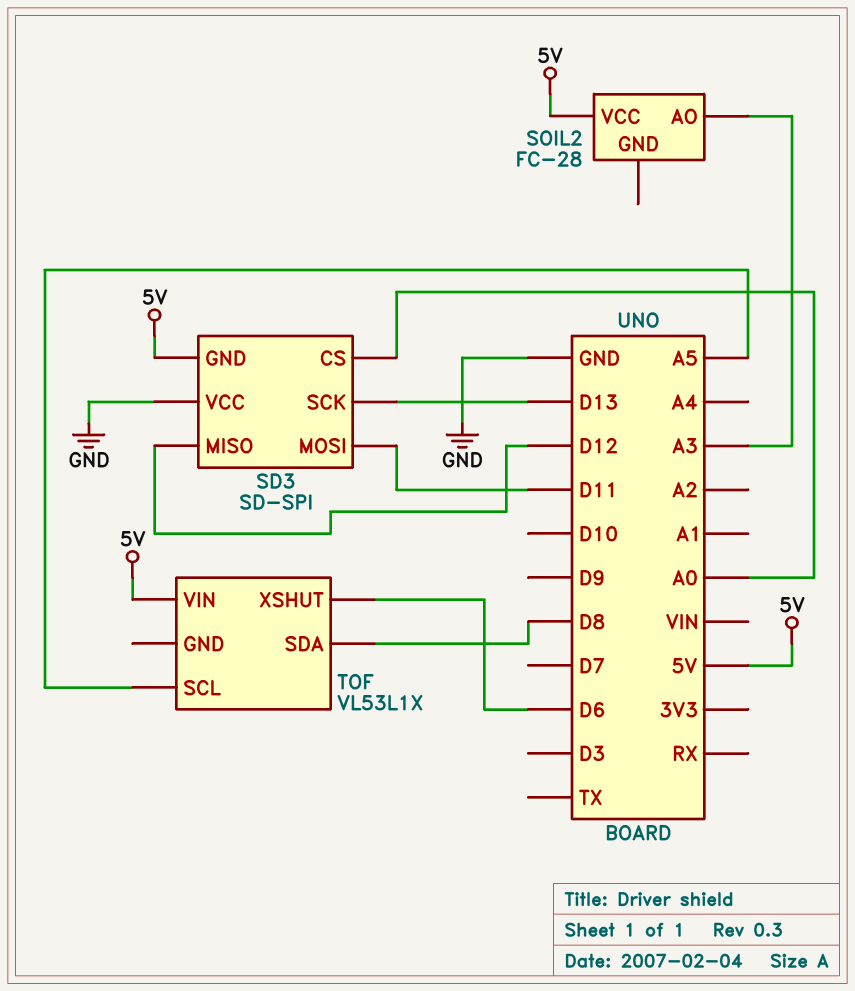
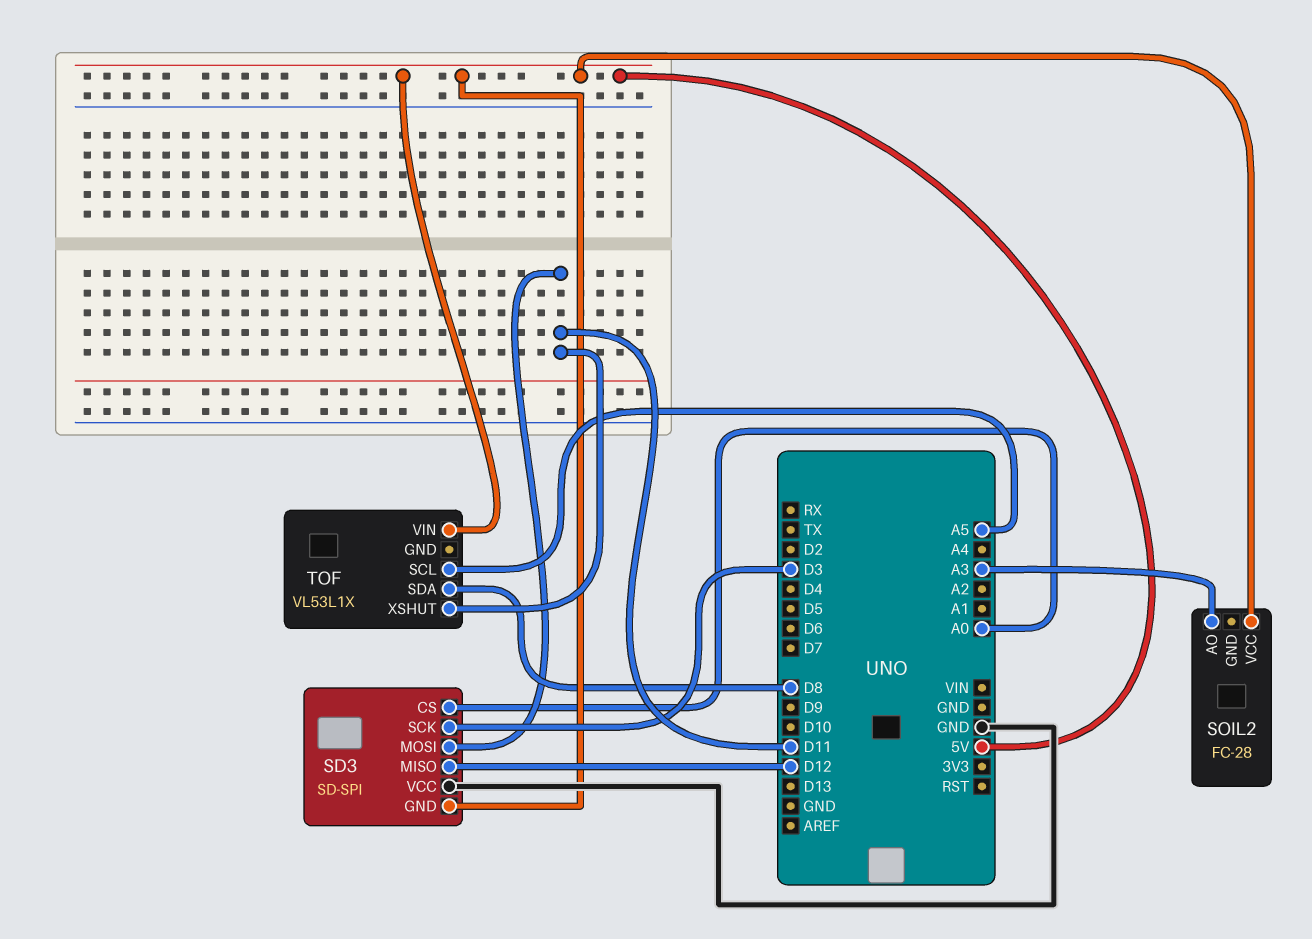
SD3 pin SCK: D13 -> D3
TOF pin XSHUT: D6 -> D11

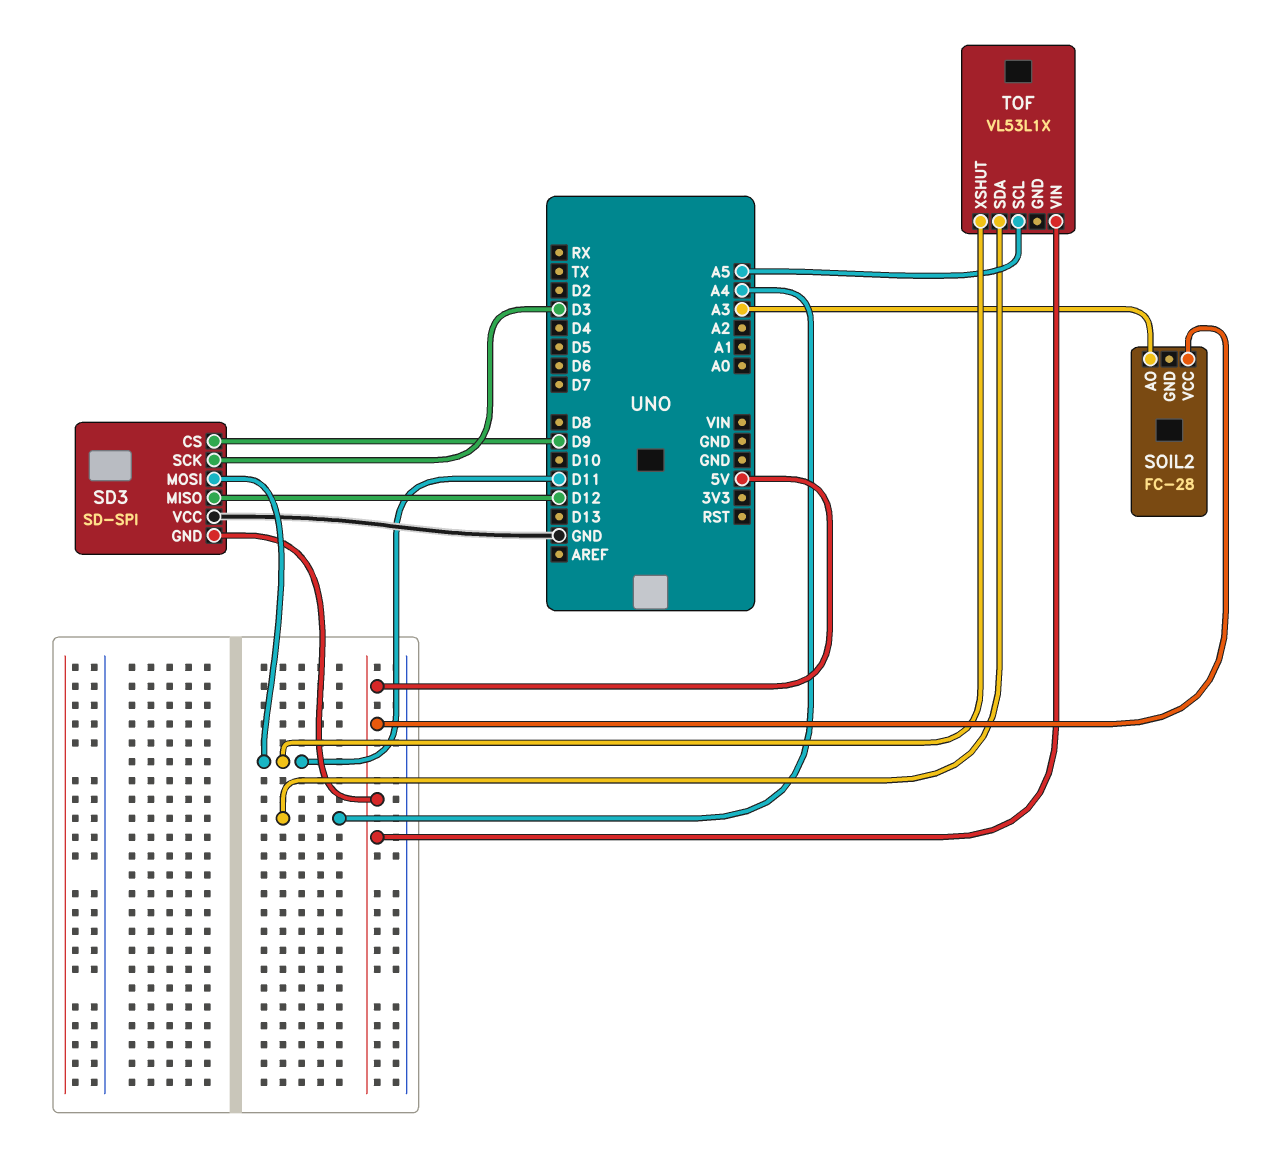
SD3 pin CS: A0 -> D9
TOF pin SDA: D8 -> A4

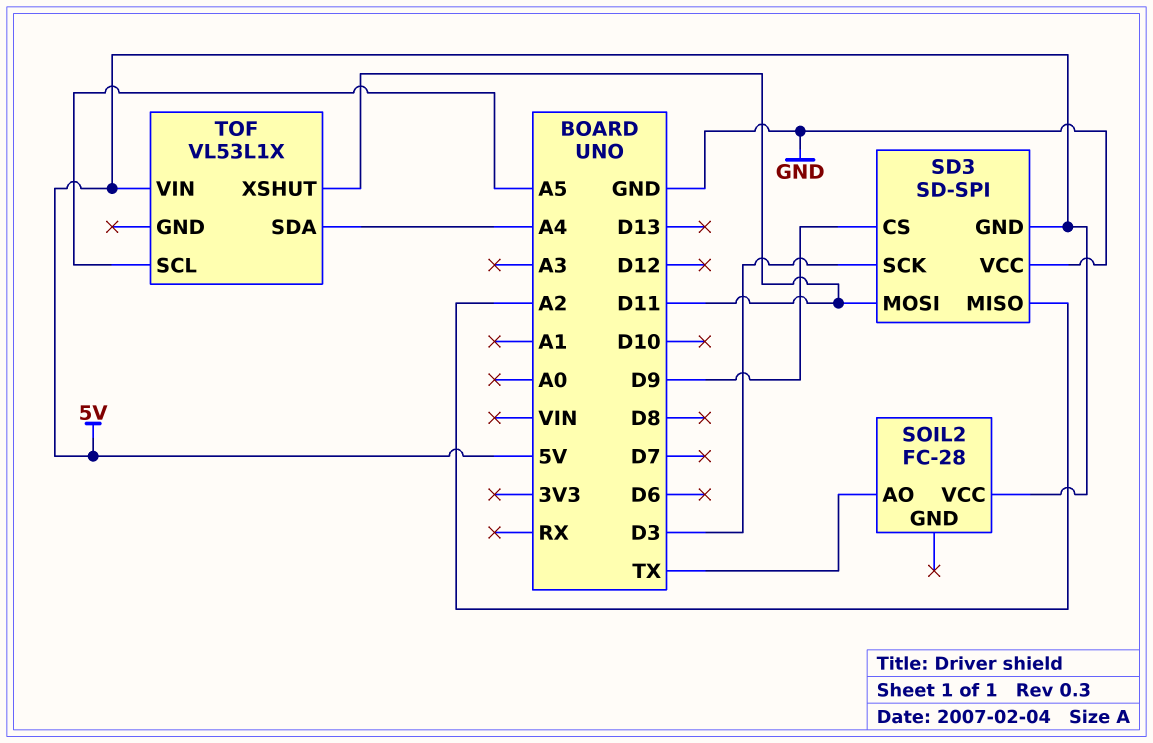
SD3 pin MISO: D12 -> A2
SOIL2 pin AO: A3 -> TX

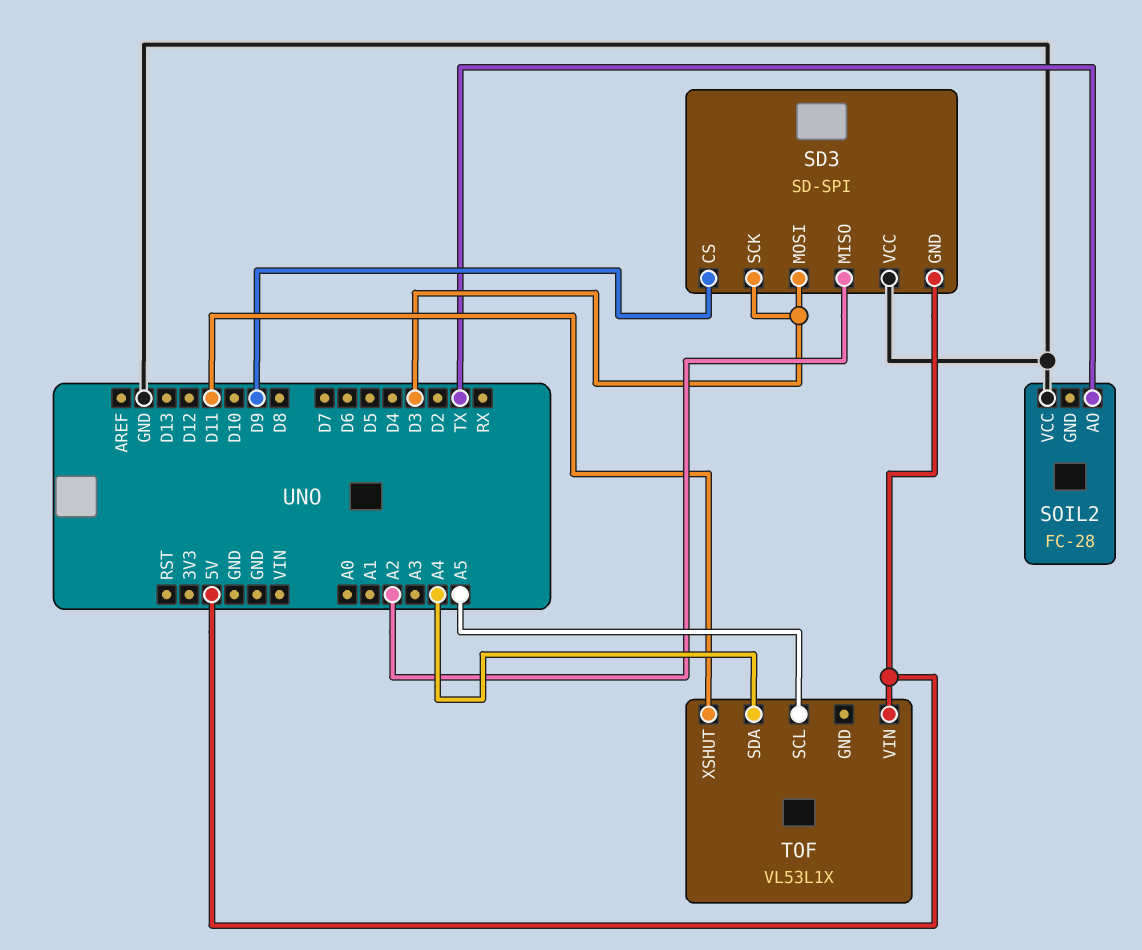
SD3 pin MOSI: D11 -> D3
SOIL2 pin VCC: 5V -> GND

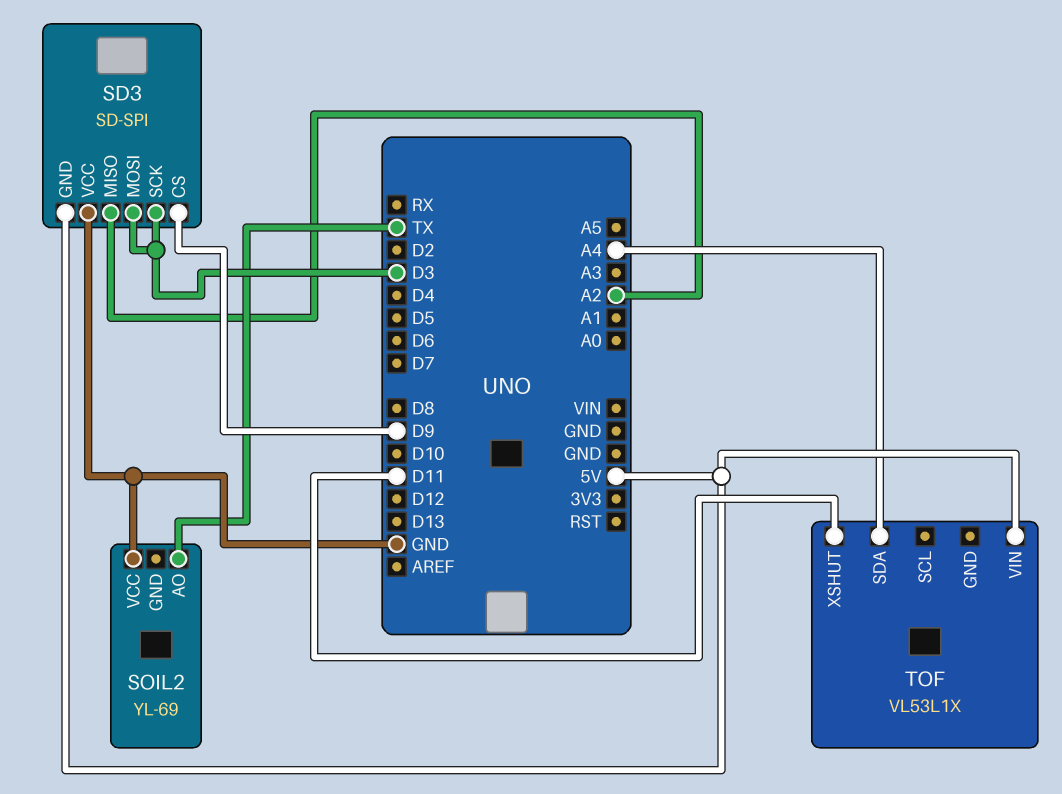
SOIL2: FC-28 -> YL-69
TOF pin SCL: A5 -> none

